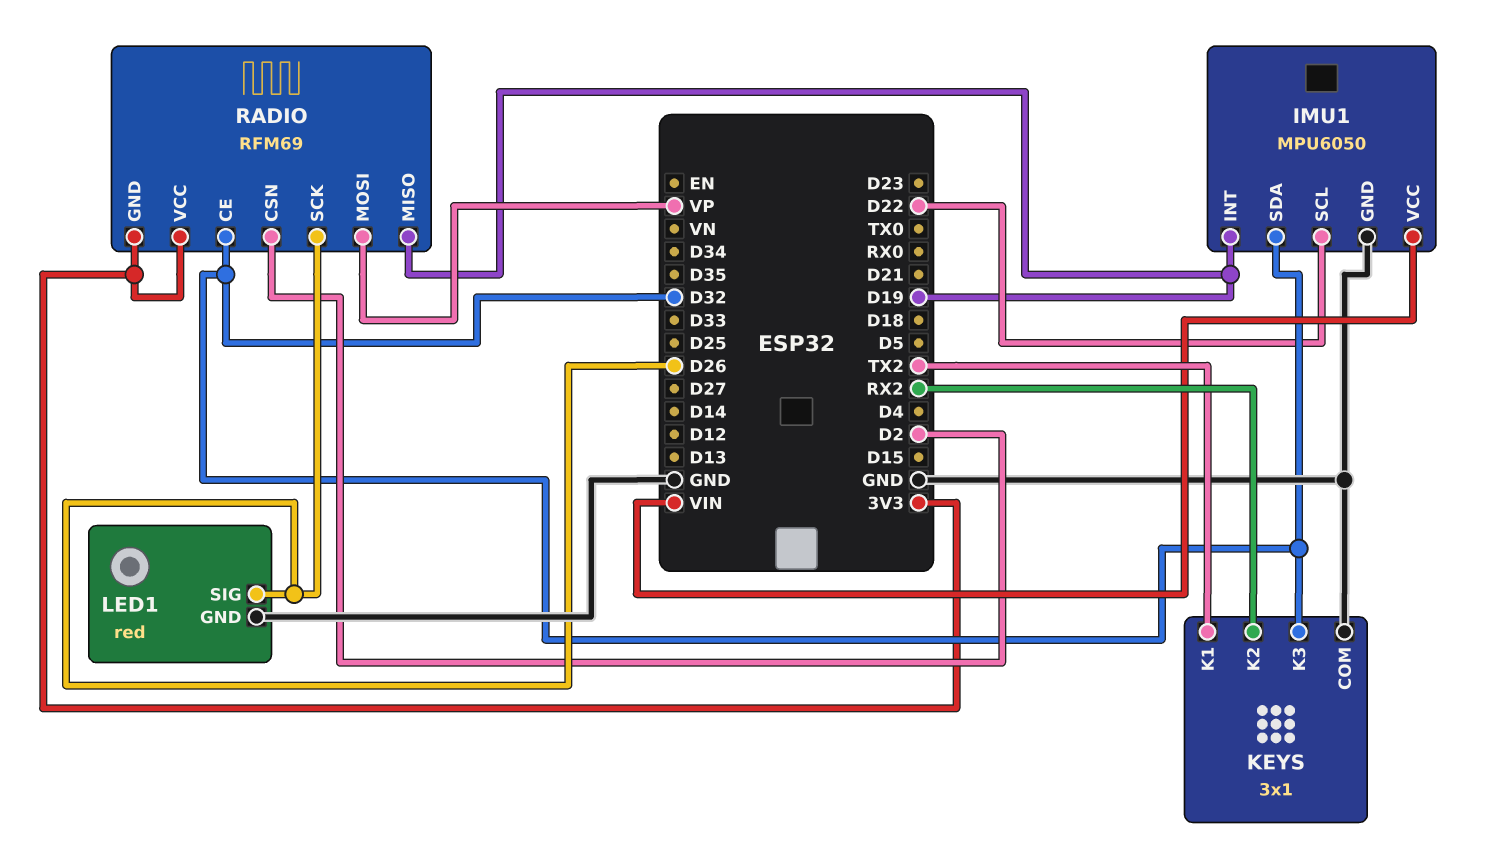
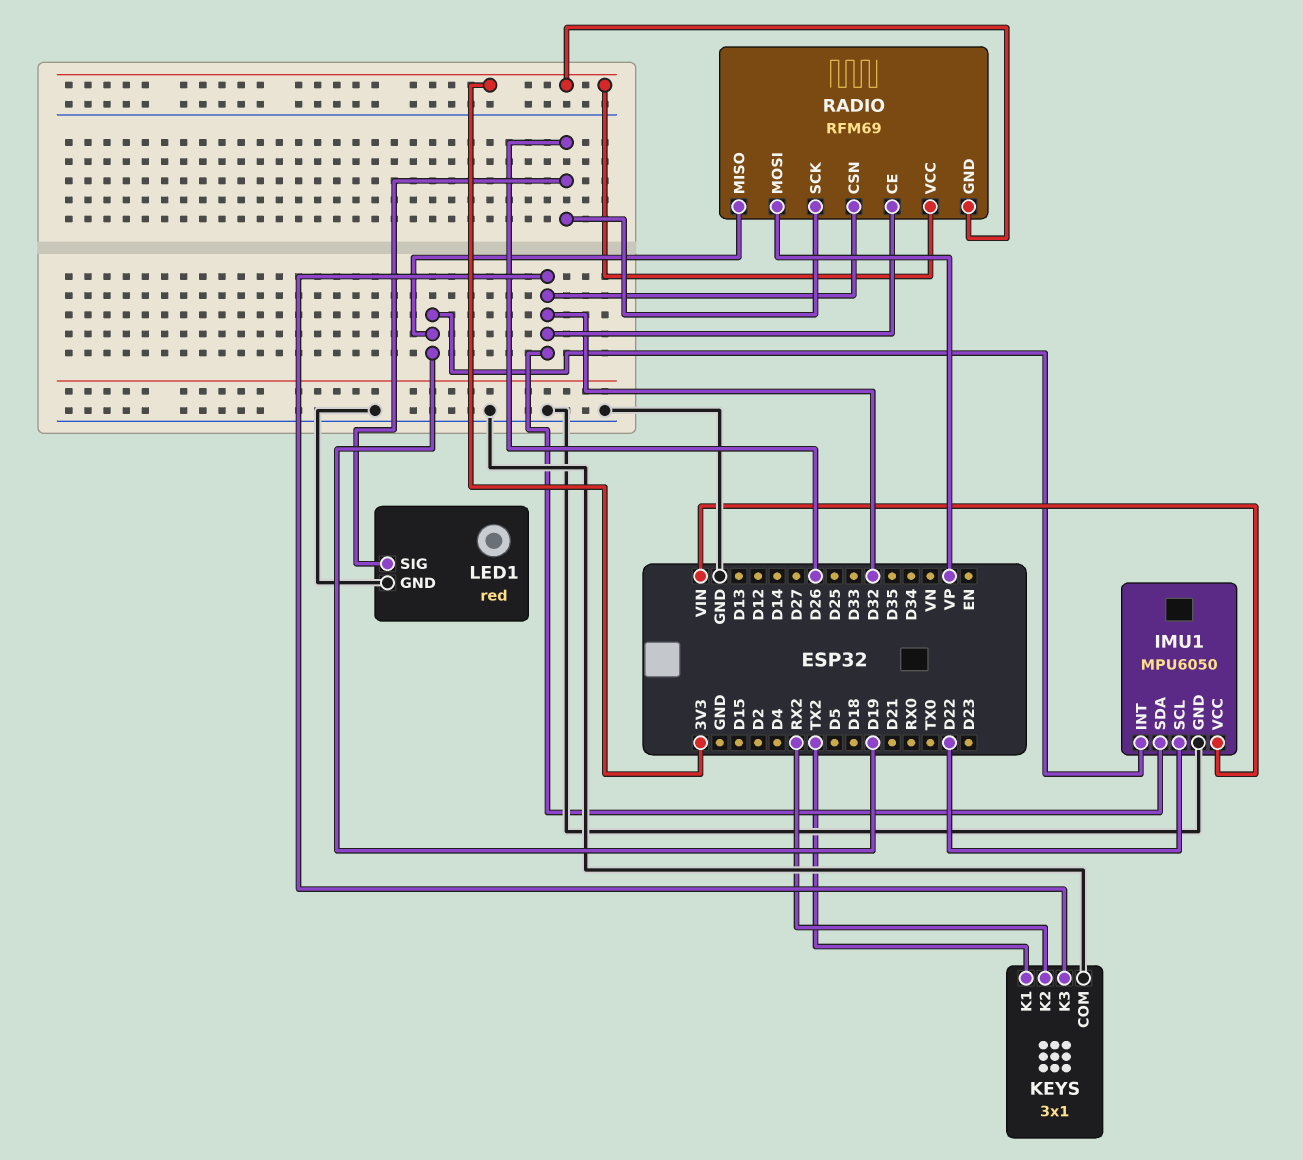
RADIO pin CSN: D2 -> D32

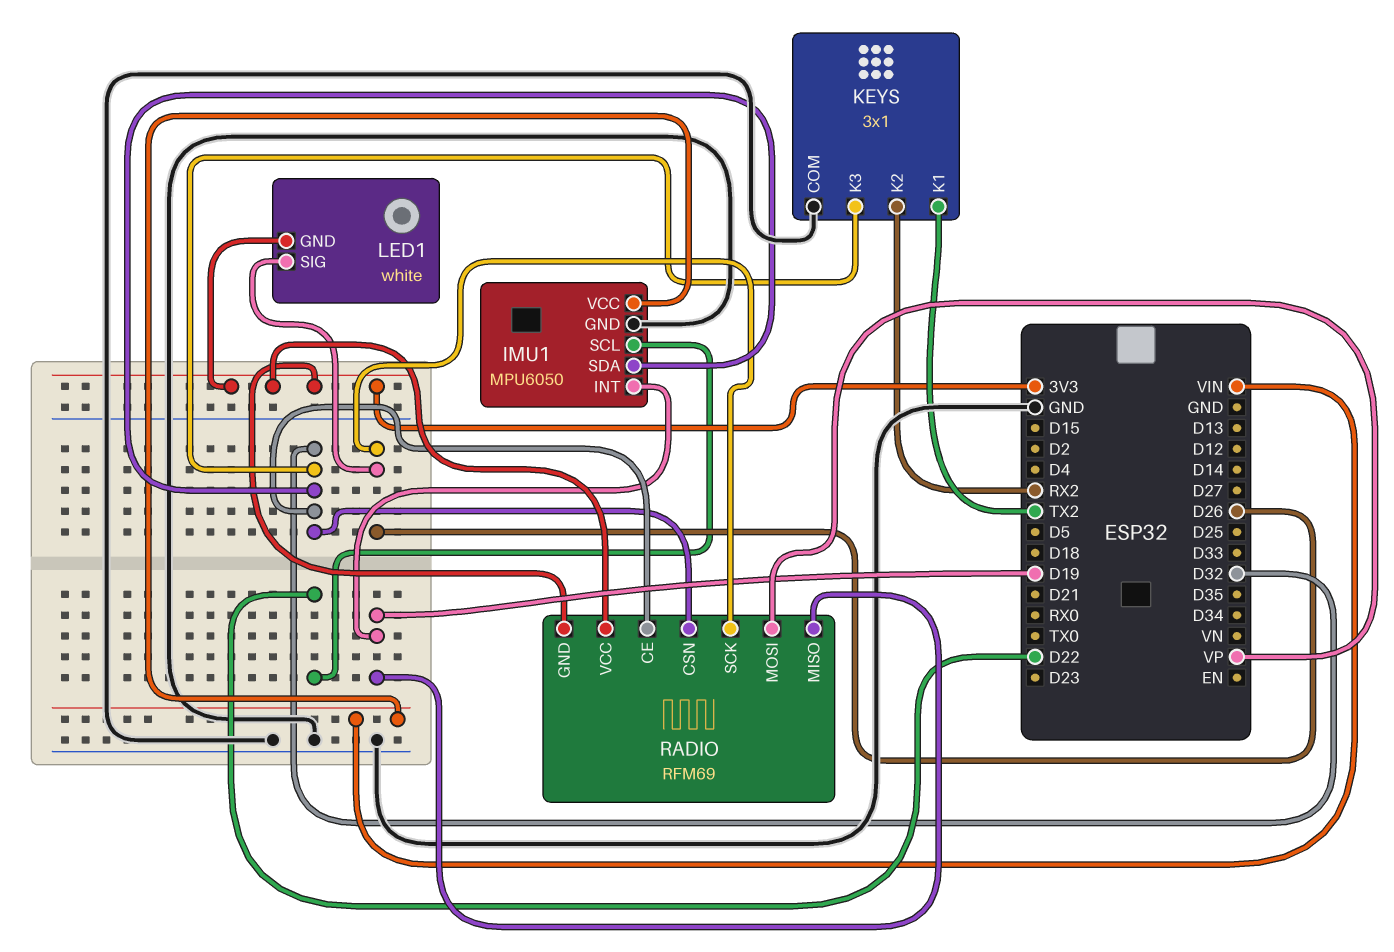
LED1: red -> white
LED1 pin GND: GND -> 3V3

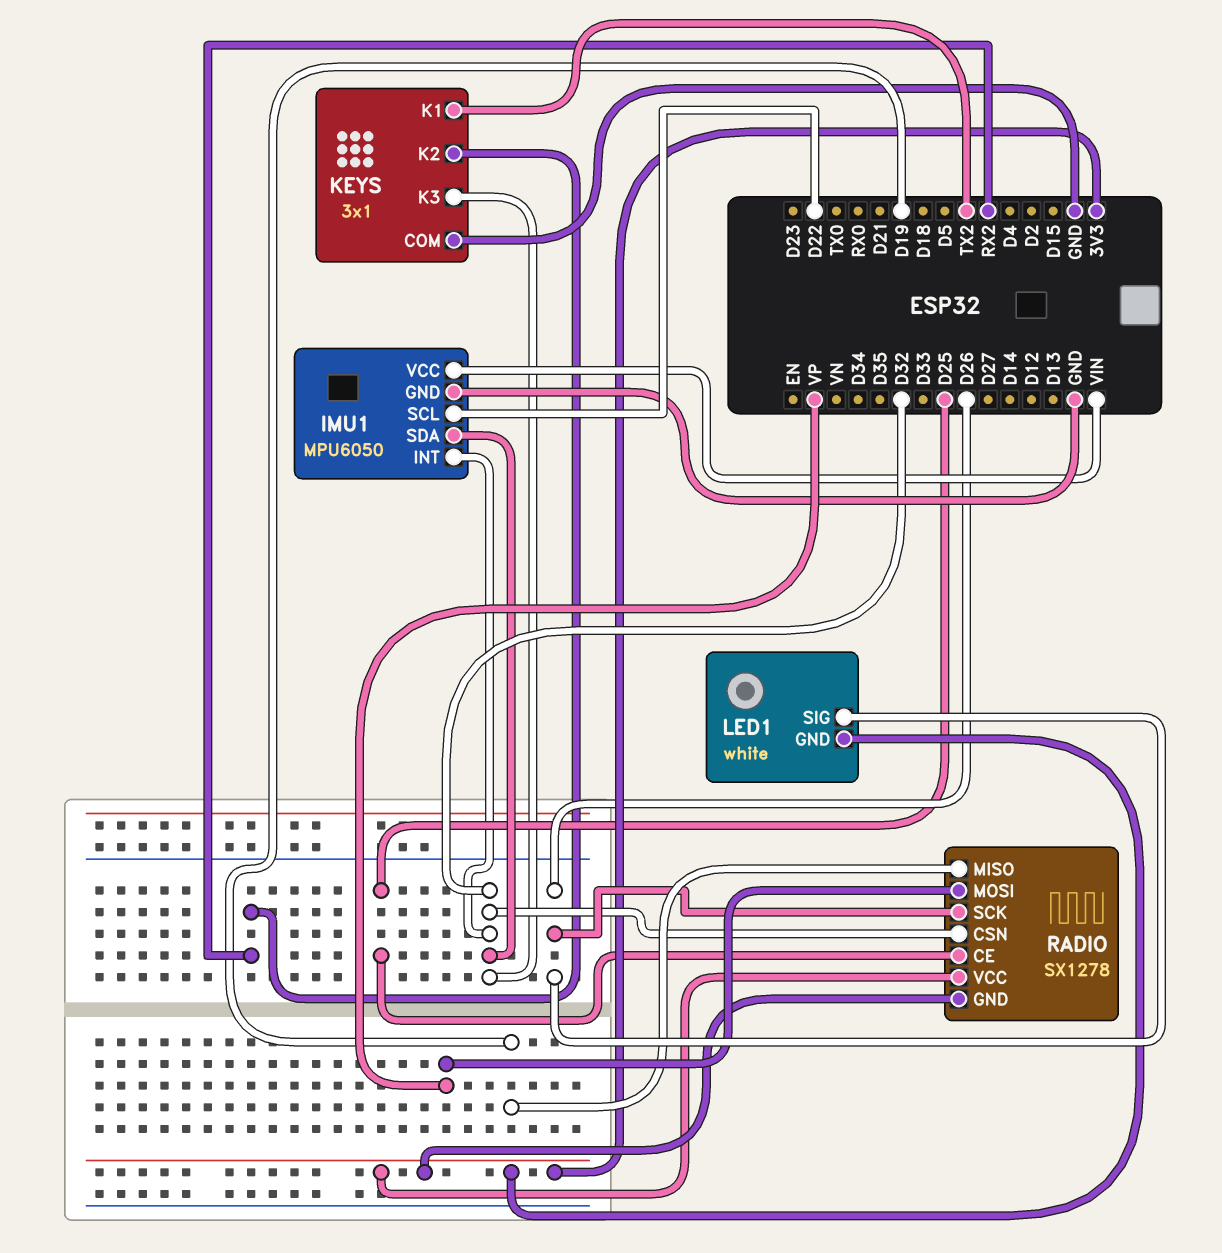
IMU1 pin INT: D19 -> D32
RADIO: RFM69 -> SX1278
RADIO pin CE: D32 -> D25

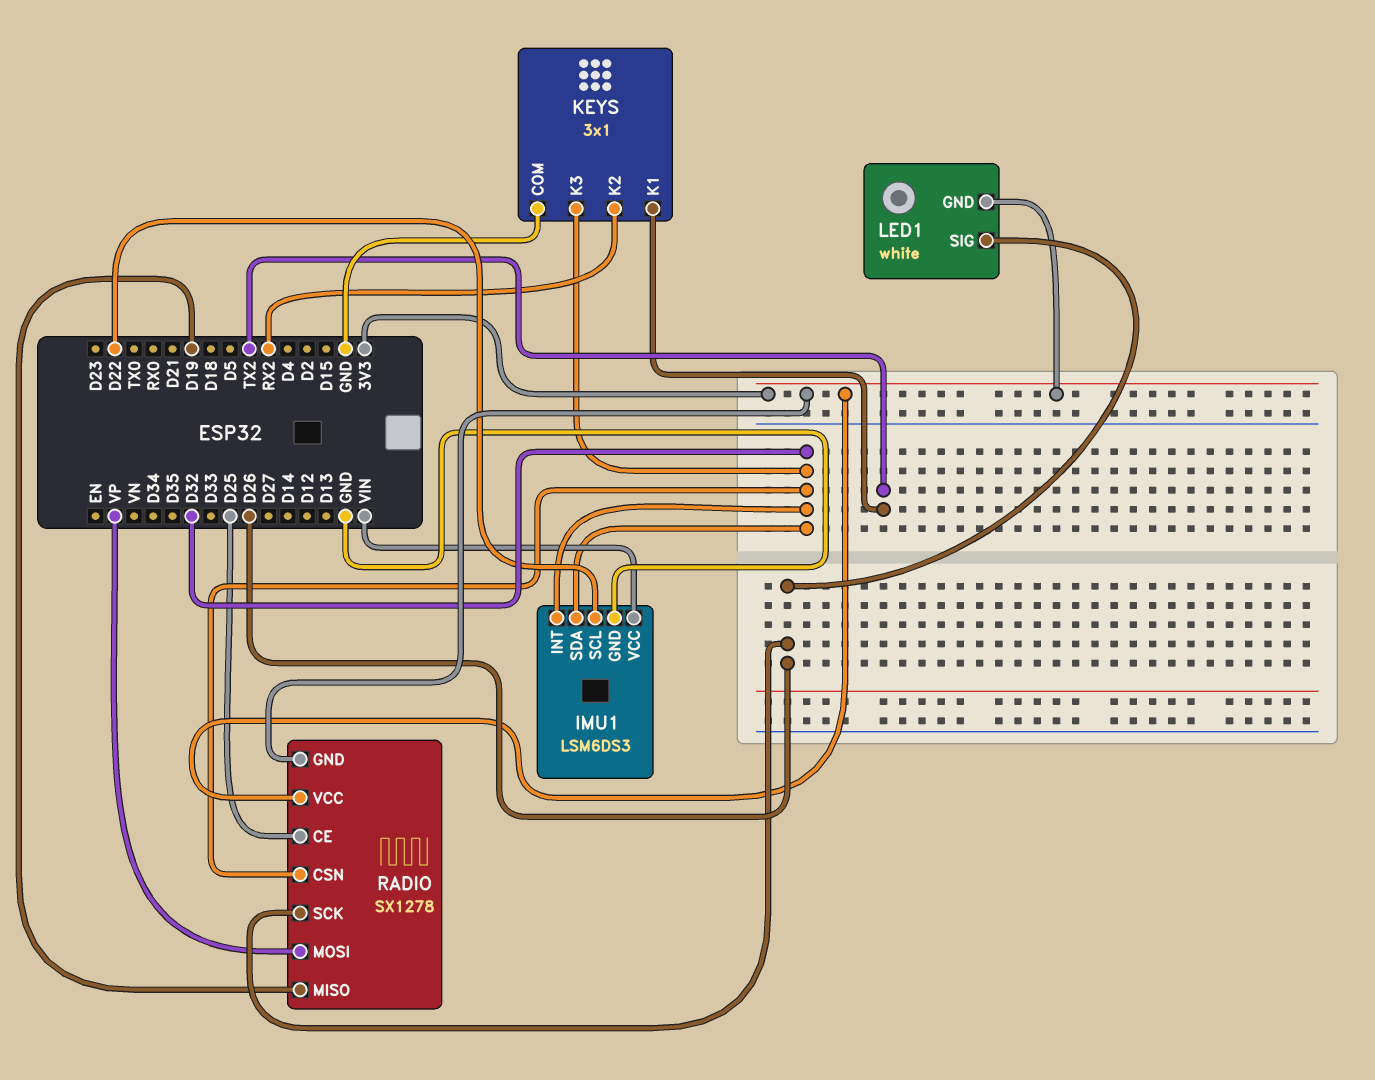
IMU1: MPU6050 -> LSM6DS3

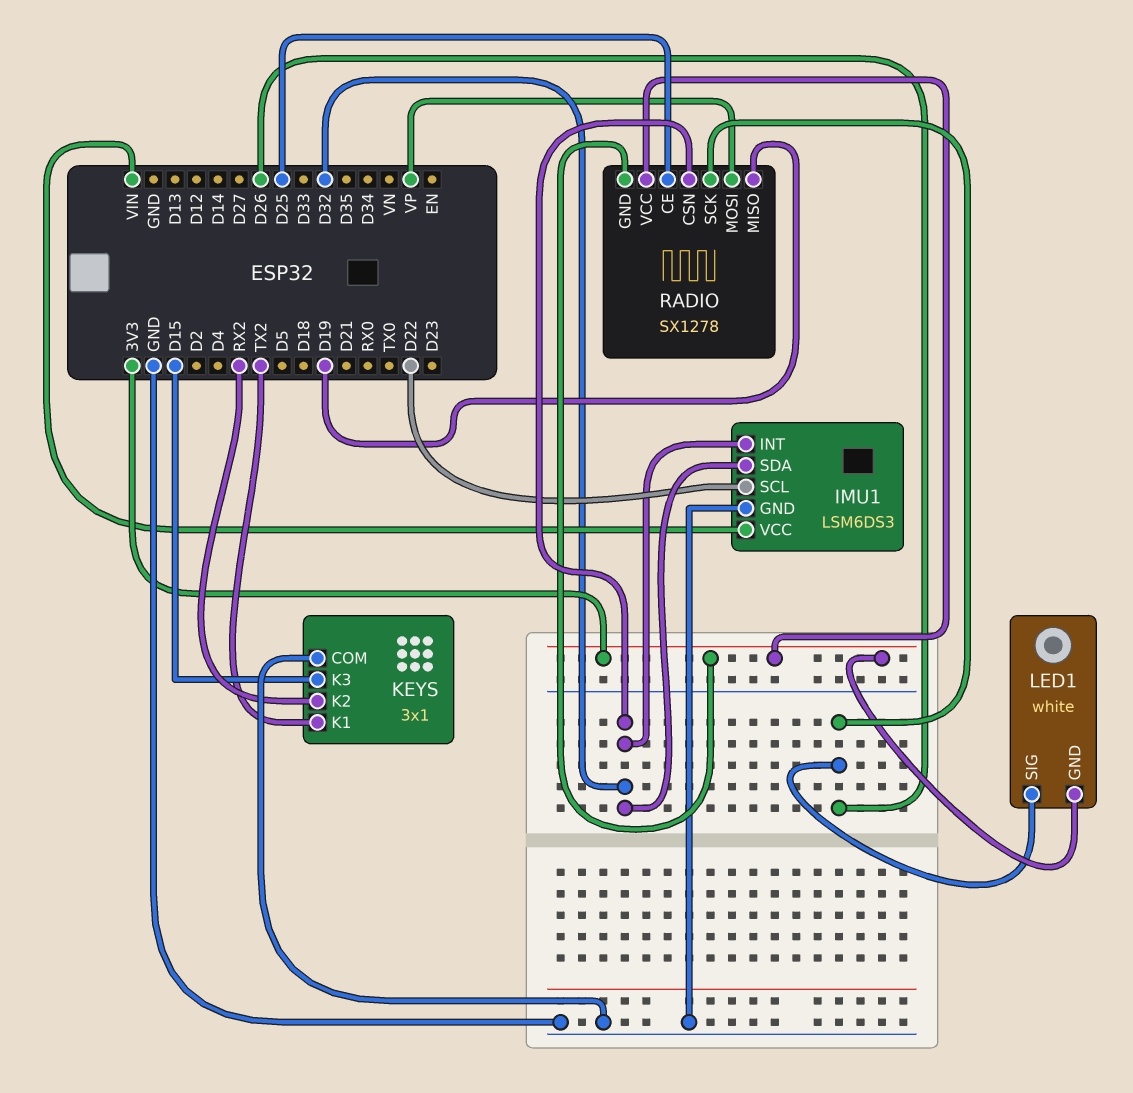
KEYS pin K3: D32 -> D15

